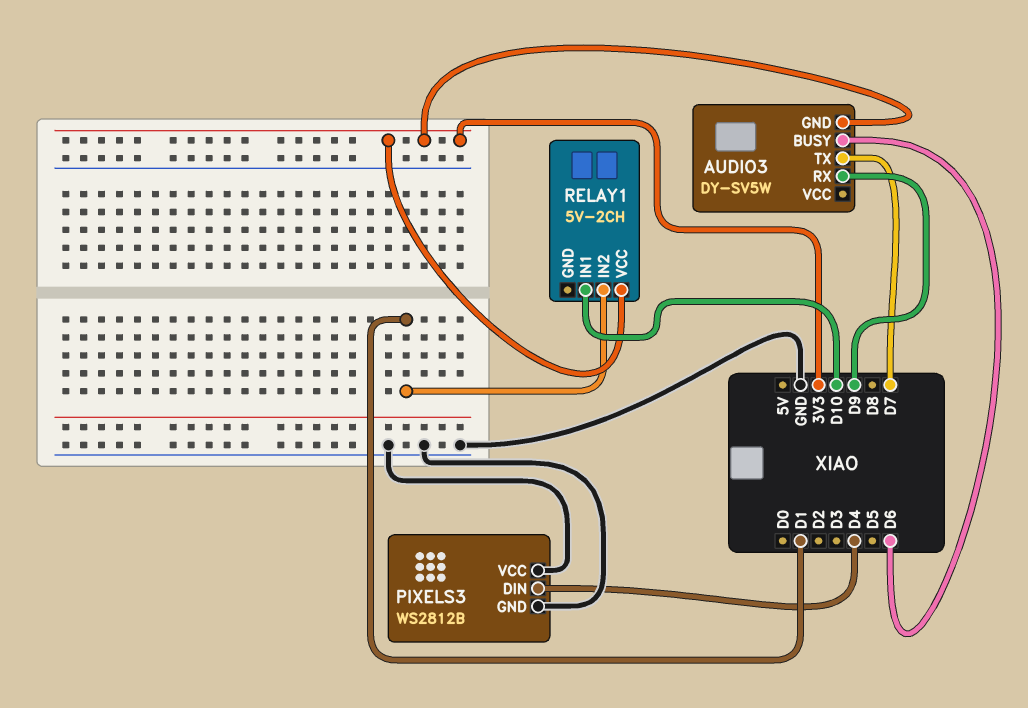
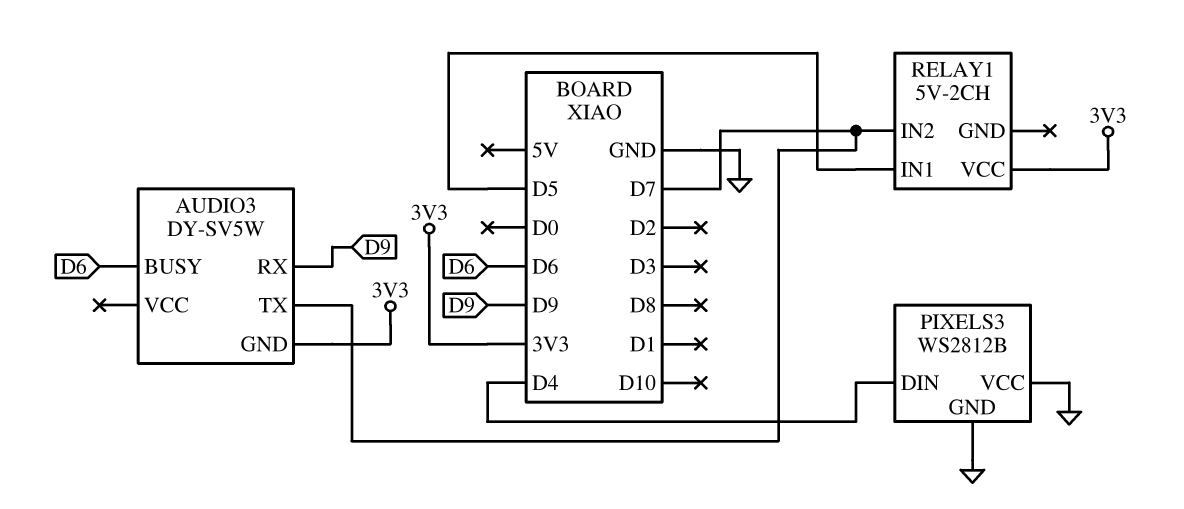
RELAY1 pin IN1: D10 -> D5
RELAY1 pin IN2: D1 -> D7

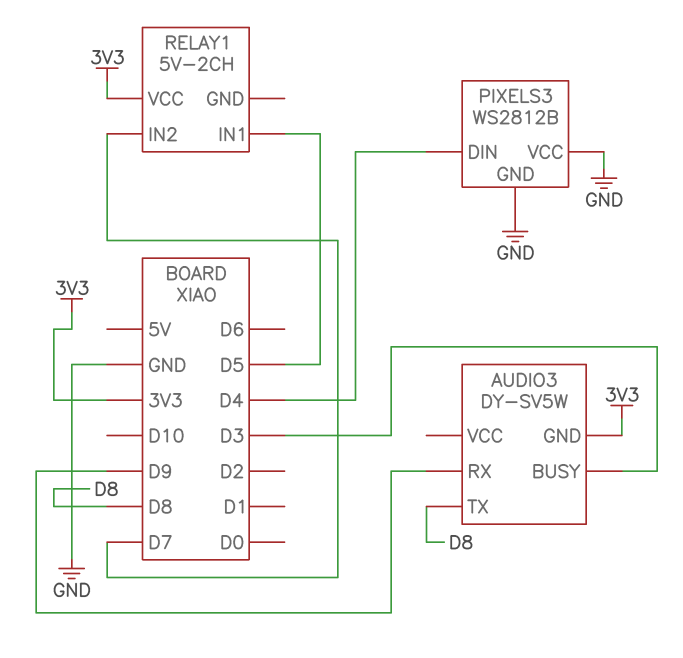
AUDIO3 pin BUSY: D6 -> D3
AUDIO3 pin TX: D7 -> D8

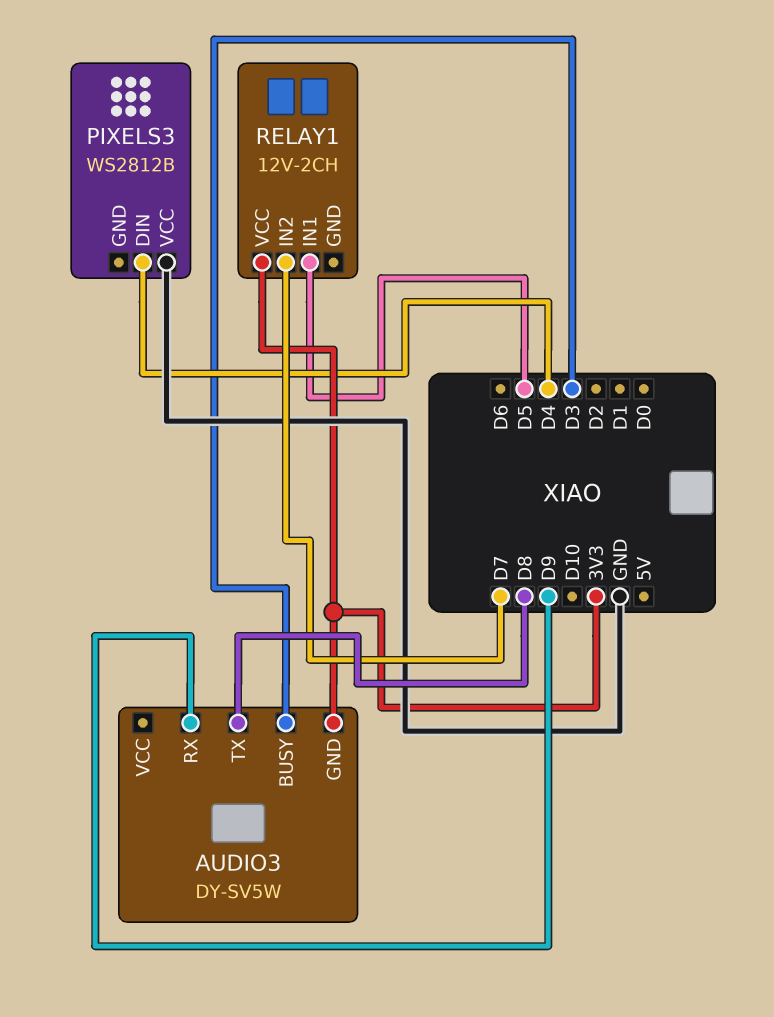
PIXELS3 pin GND: GND -> none
RELAY1: 5V-2CH -> 12V-2CH

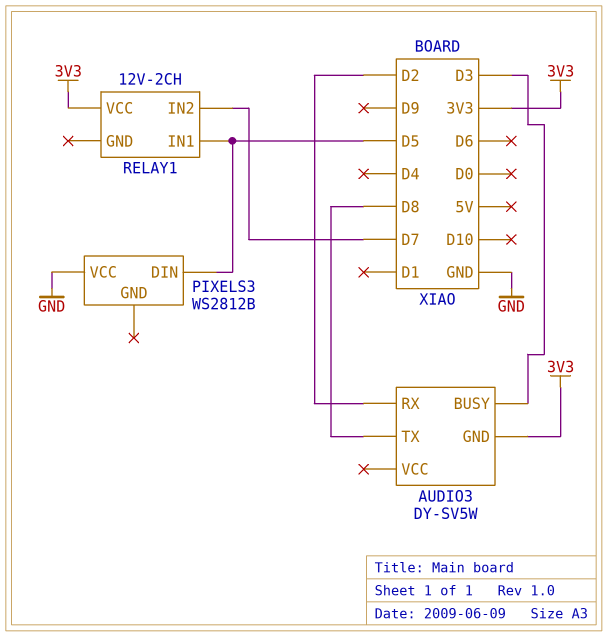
AUDIO3 pin RX: D9 -> D2
PIXELS3 pin DIN: D4 -> D5

